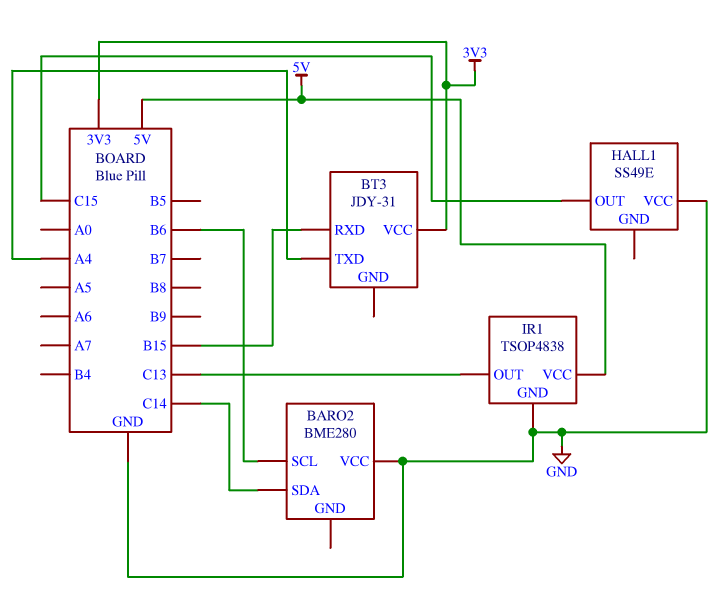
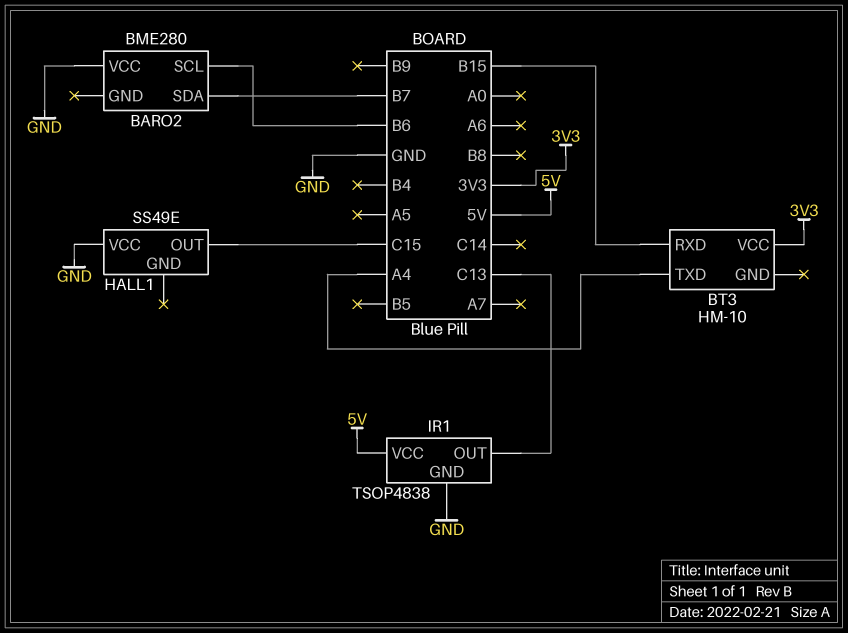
BARO2 pin SDA: C14 -> B7
BT3: JDY-31 -> HM-10

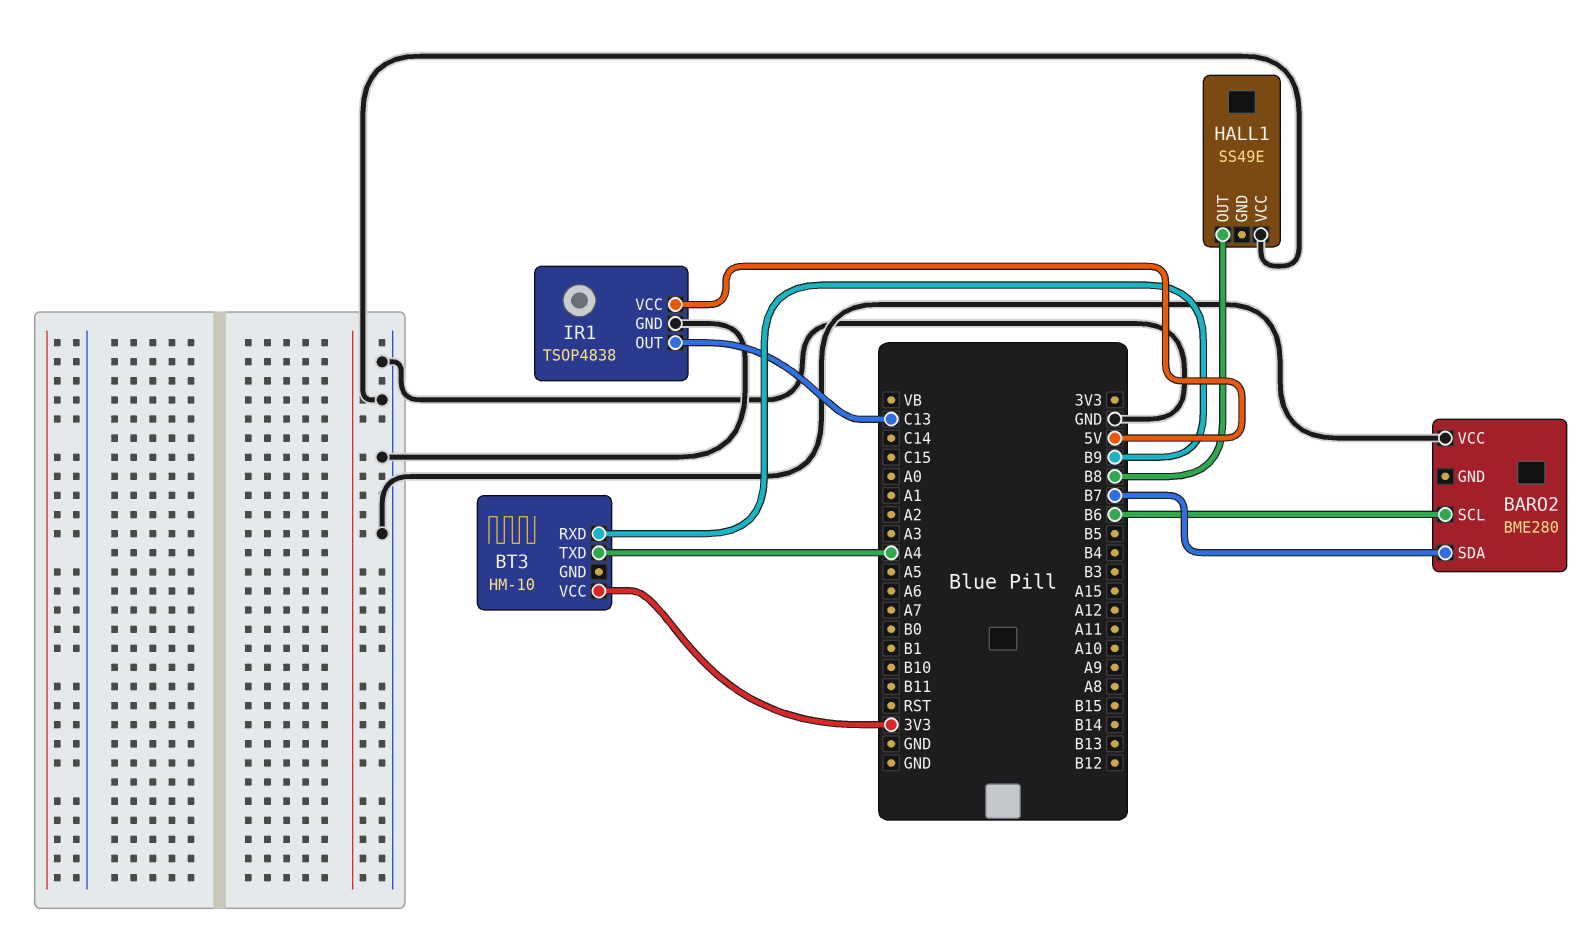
BT3 pin RXD: B15 -> B9
HALL1 pin OUT: C15 -> B8

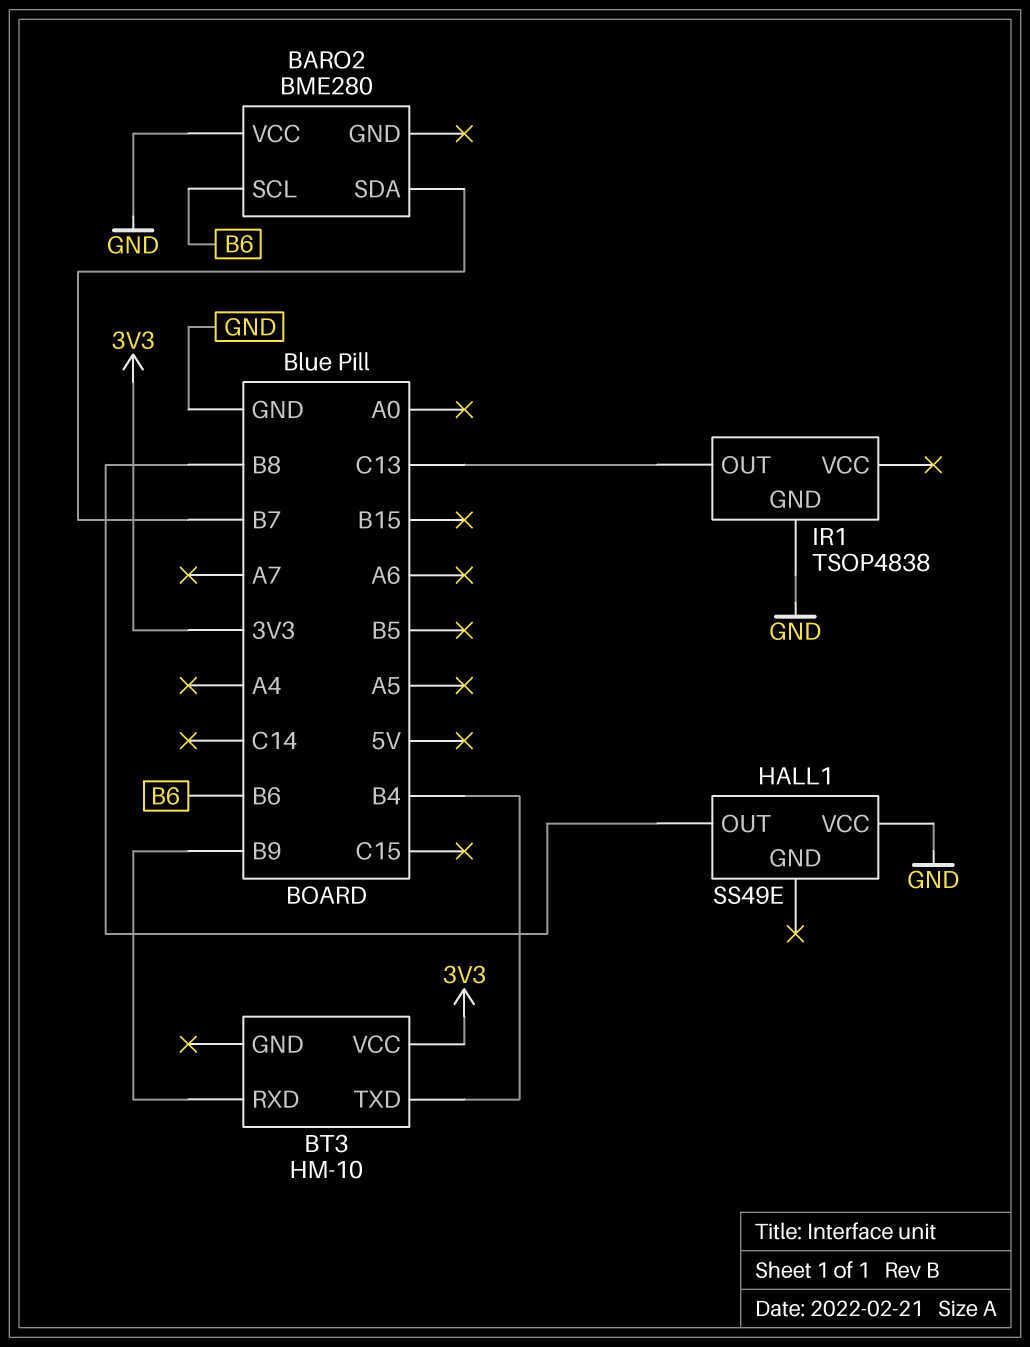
BT3 pin TXD: A4 -> B4
IR1 pin VCC: 5V -> none

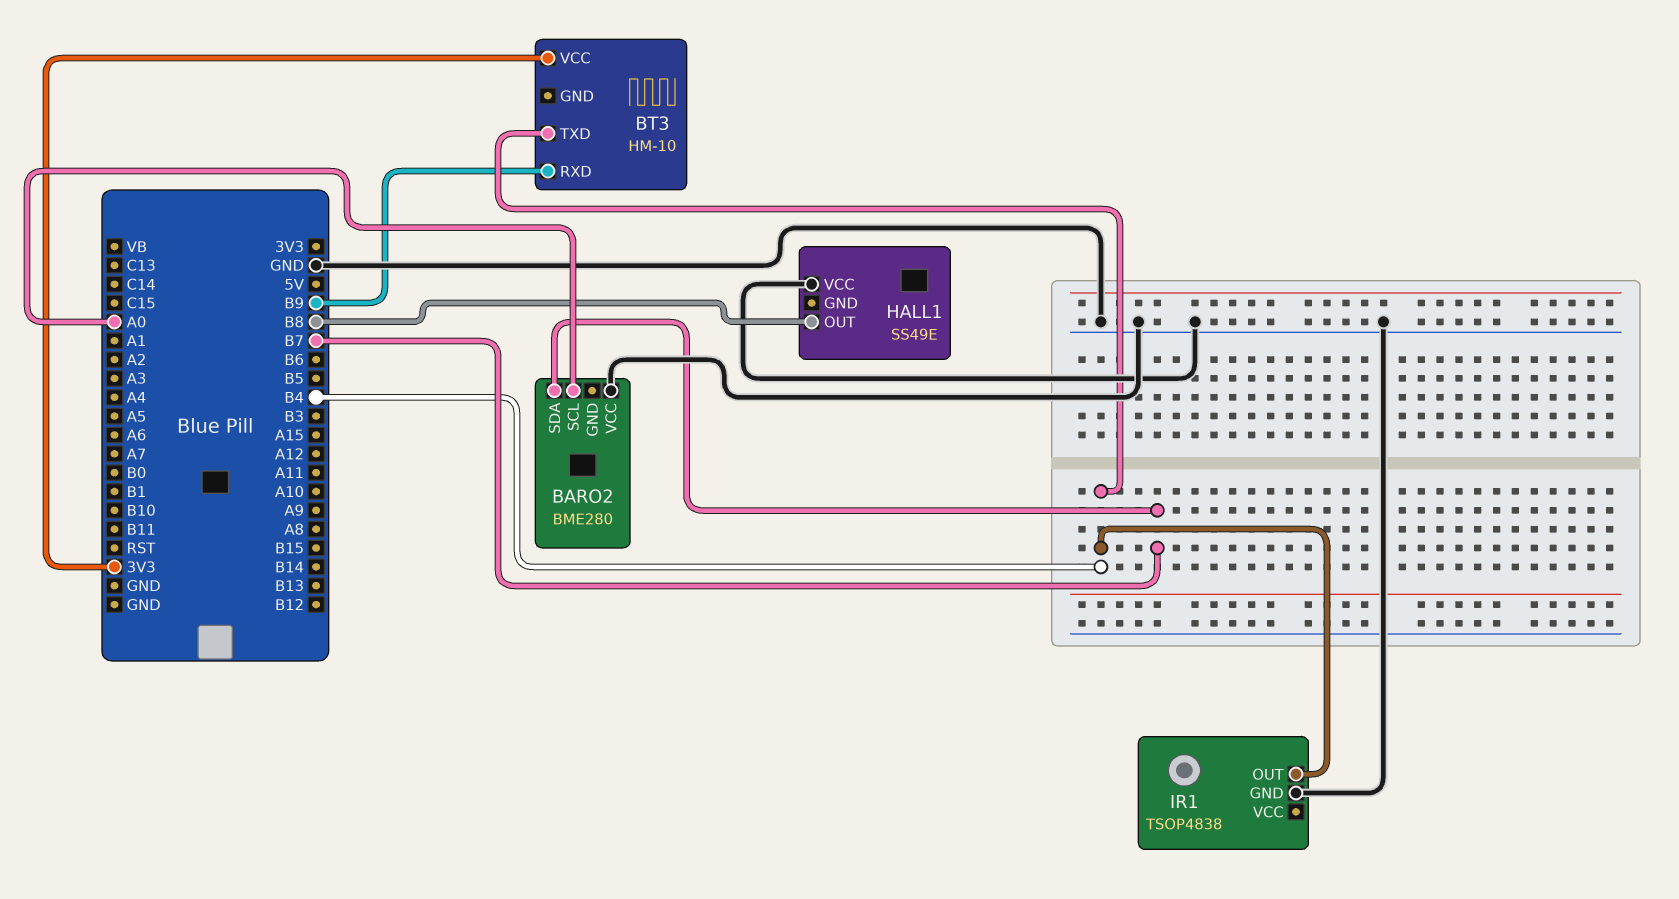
BARO2 pin SCL: B6 -> A0
IR1 pin OUT: C13 -> B4

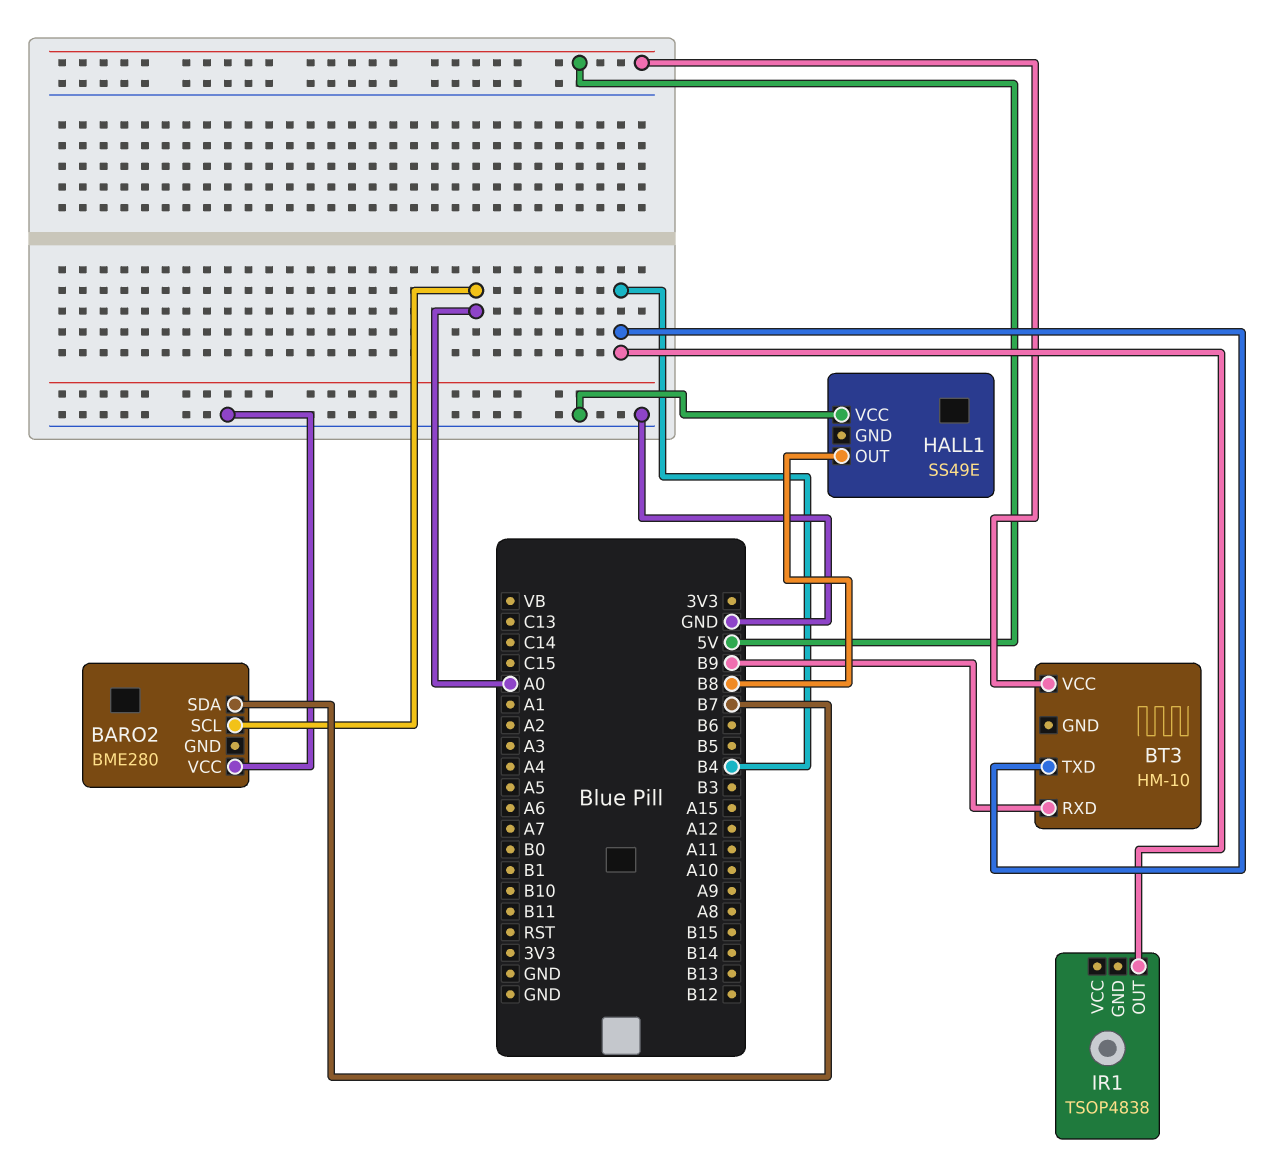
BT3 pin VCC: 3V3 -> 5V
IR1 pin GND: GND -> none

